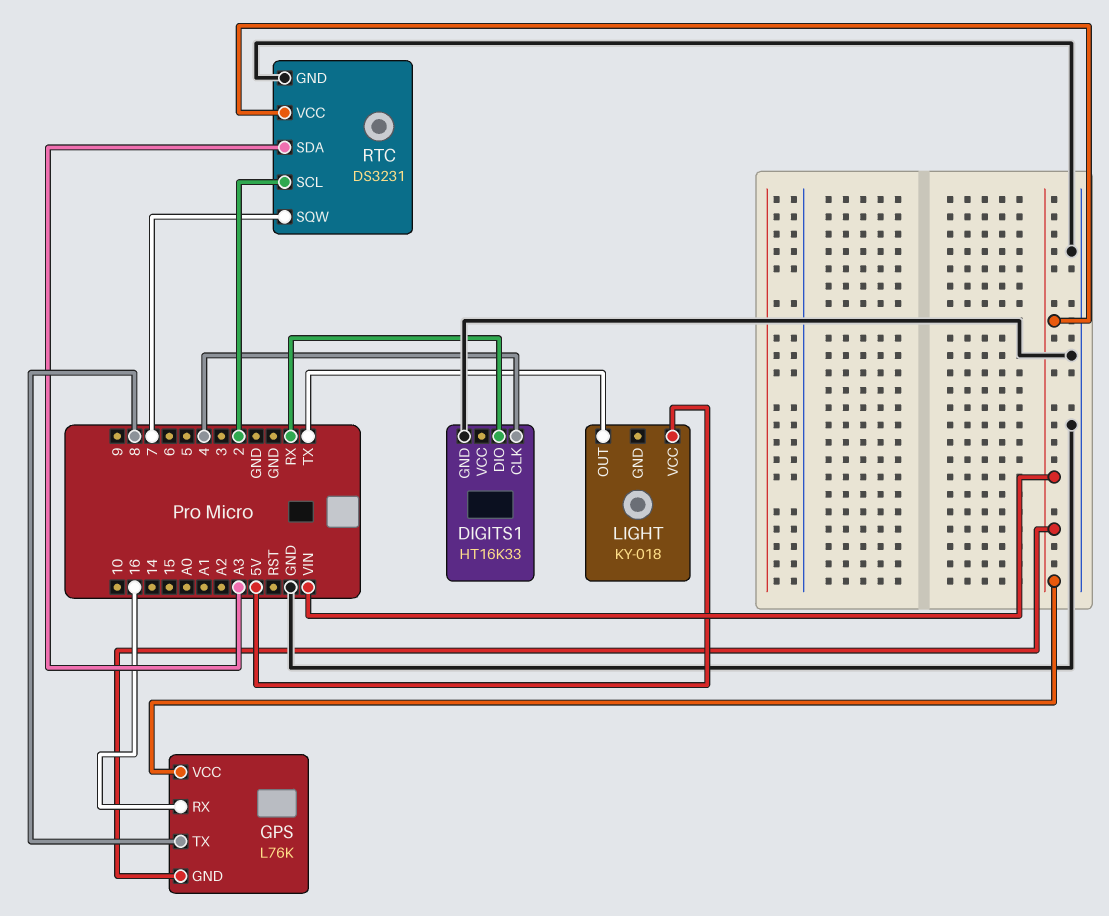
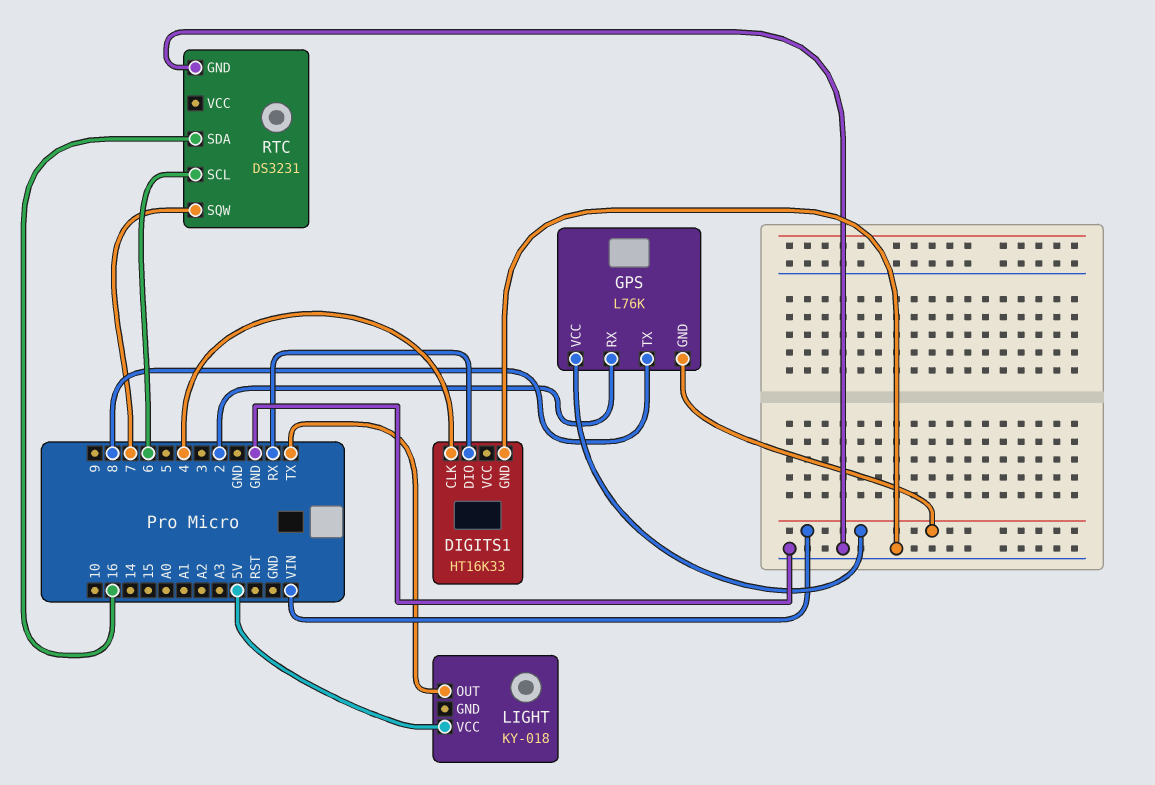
GPS pin RX: 16 -> 2
RTC pin SCL: 2 -> 6
RTC pin SDA: A3 -> 16
RTC pin VCC: VIN -> none

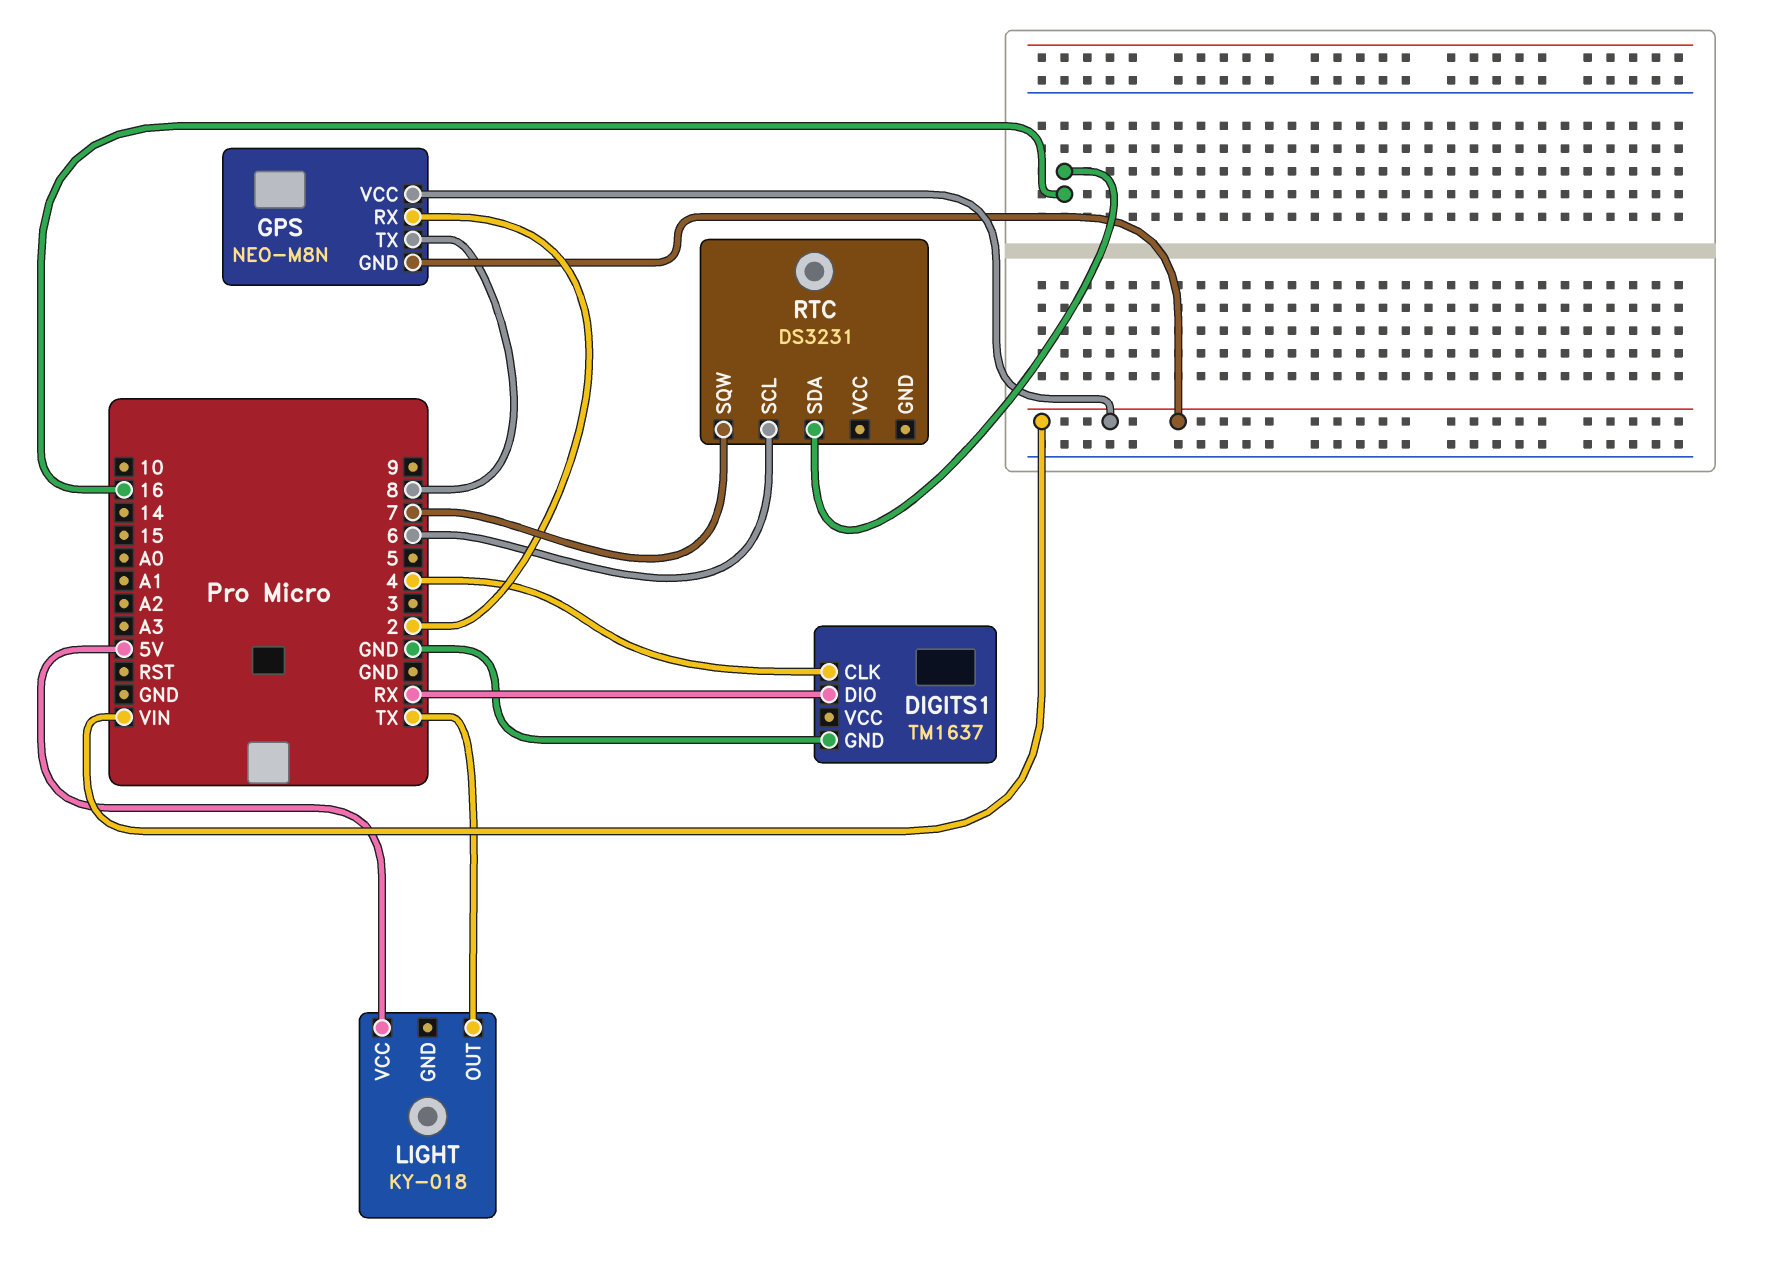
DIGITS1: HT16K33 -> TM1637
GPS: L76K -> NEO-M8N
RTC pin GND: GND -> none

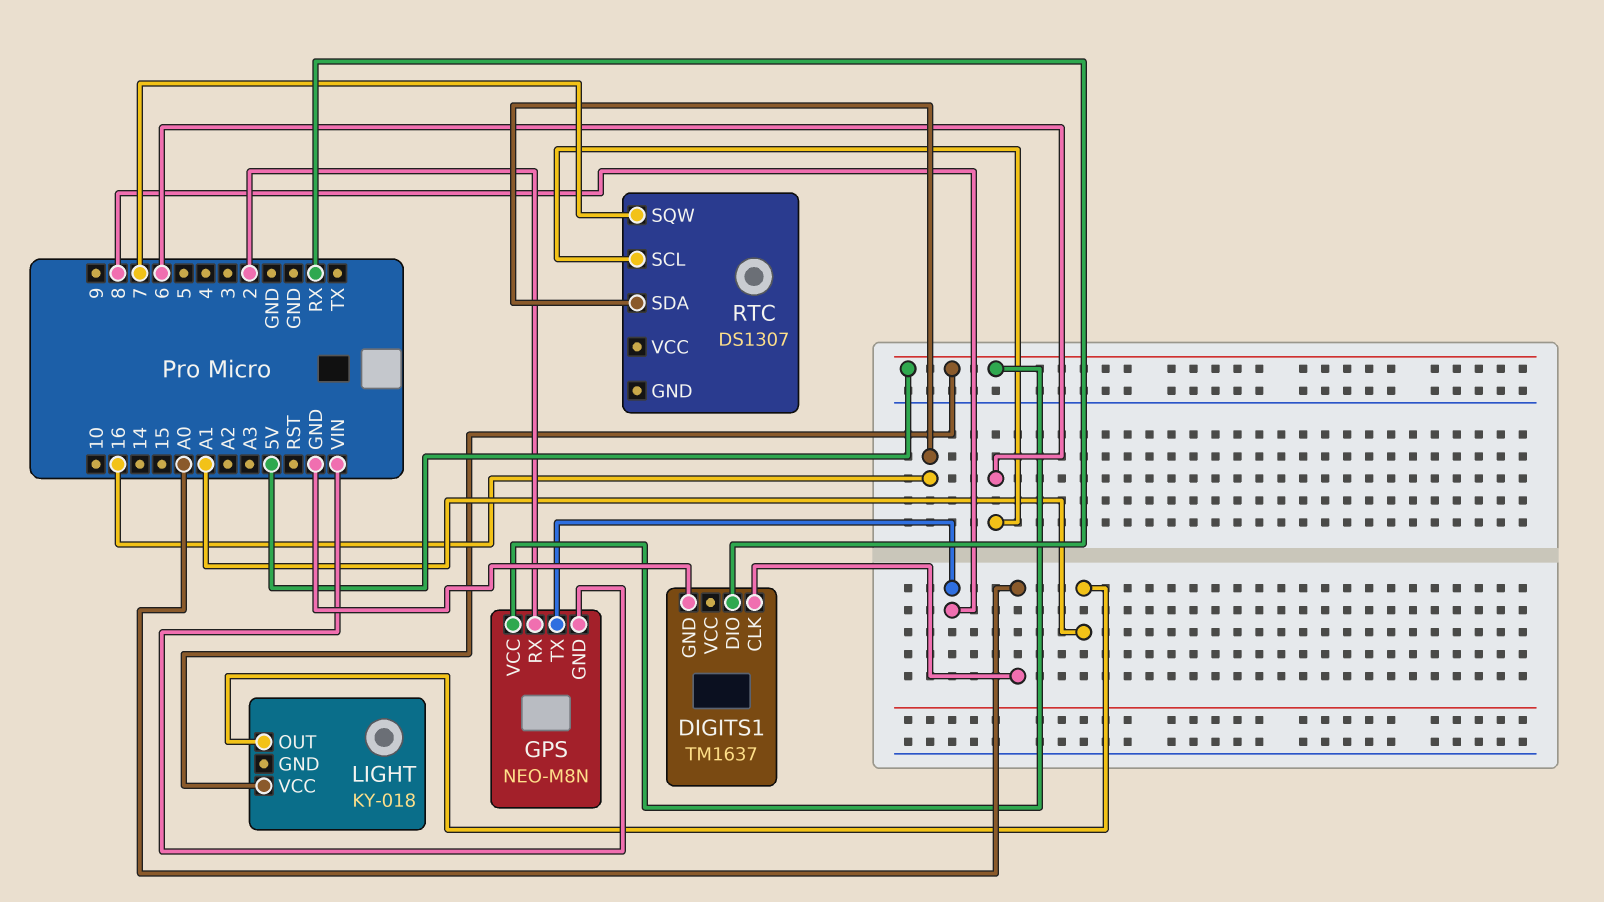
DIGITS1 pin CLK: 4 -> A0
GPS pin VCC: VIN -> 5V
LIGHT pin OUT: TX -> A1
RTC: DS3231 -> DS1307

